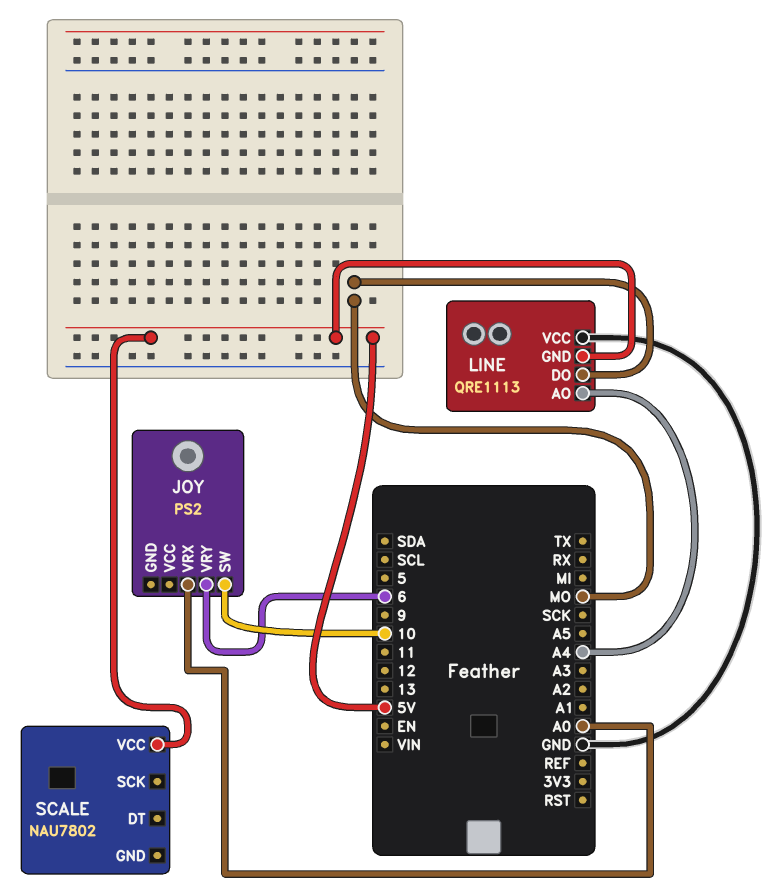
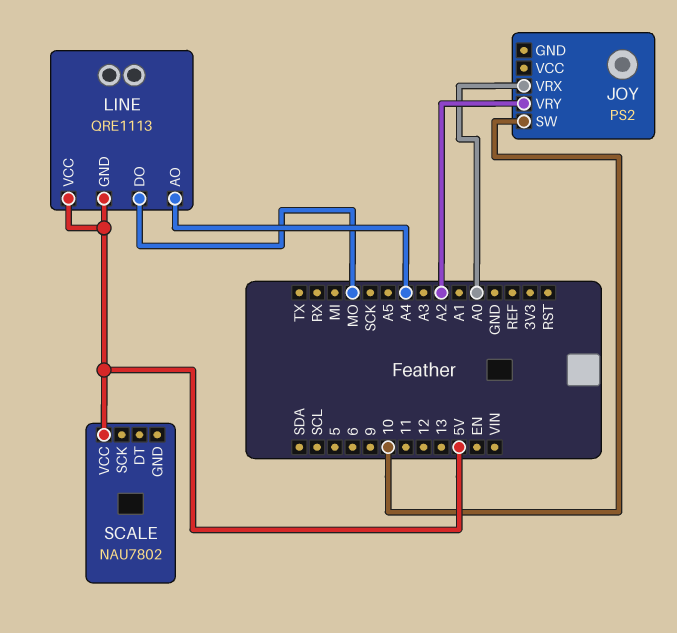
JOY pin VRY: 6 -> A2
LINE pin VCC: GND -> 5V

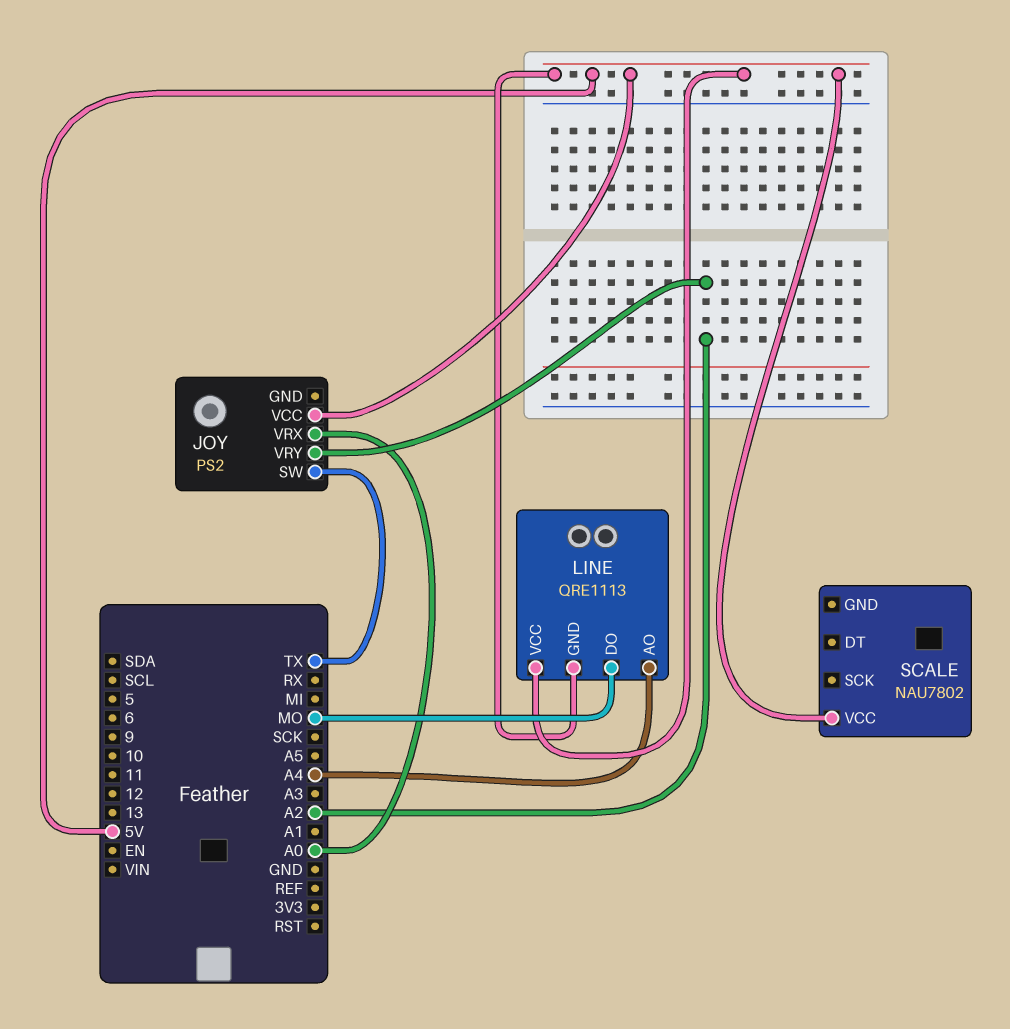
JOY pin SW: 10 -> TX
JOY pin VCC: none -> 5V

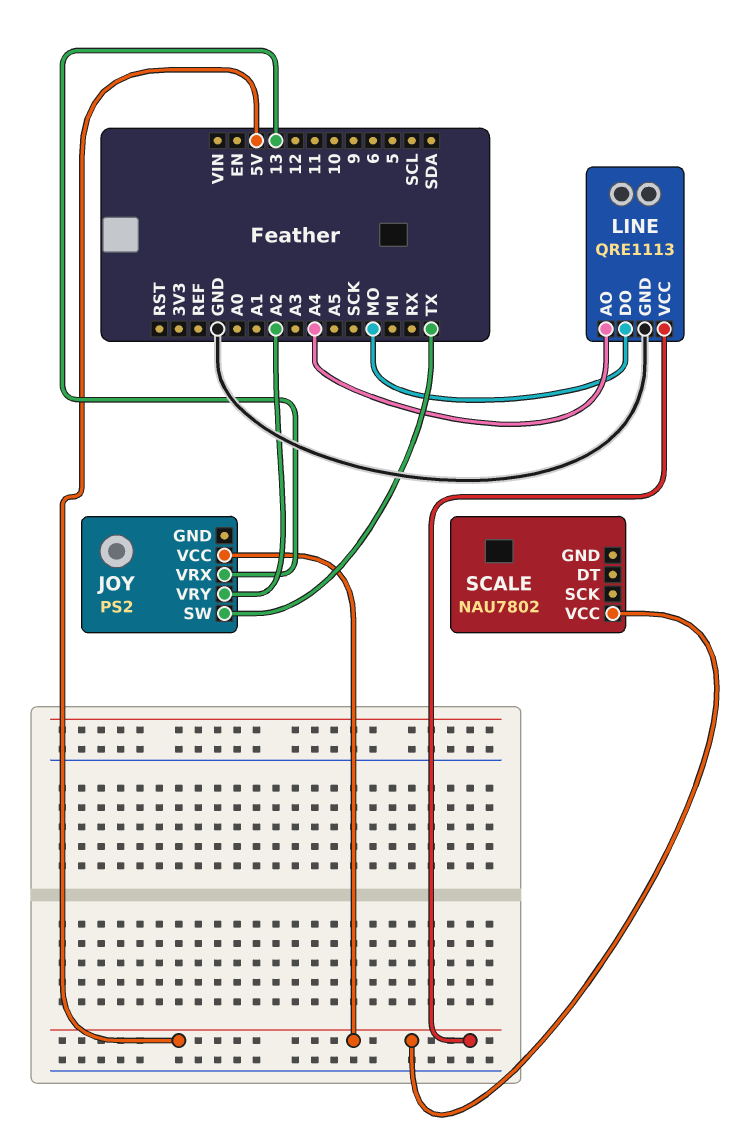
JOY pin VRX: A0 -> 13
LINE pin GND: 5V -> GND

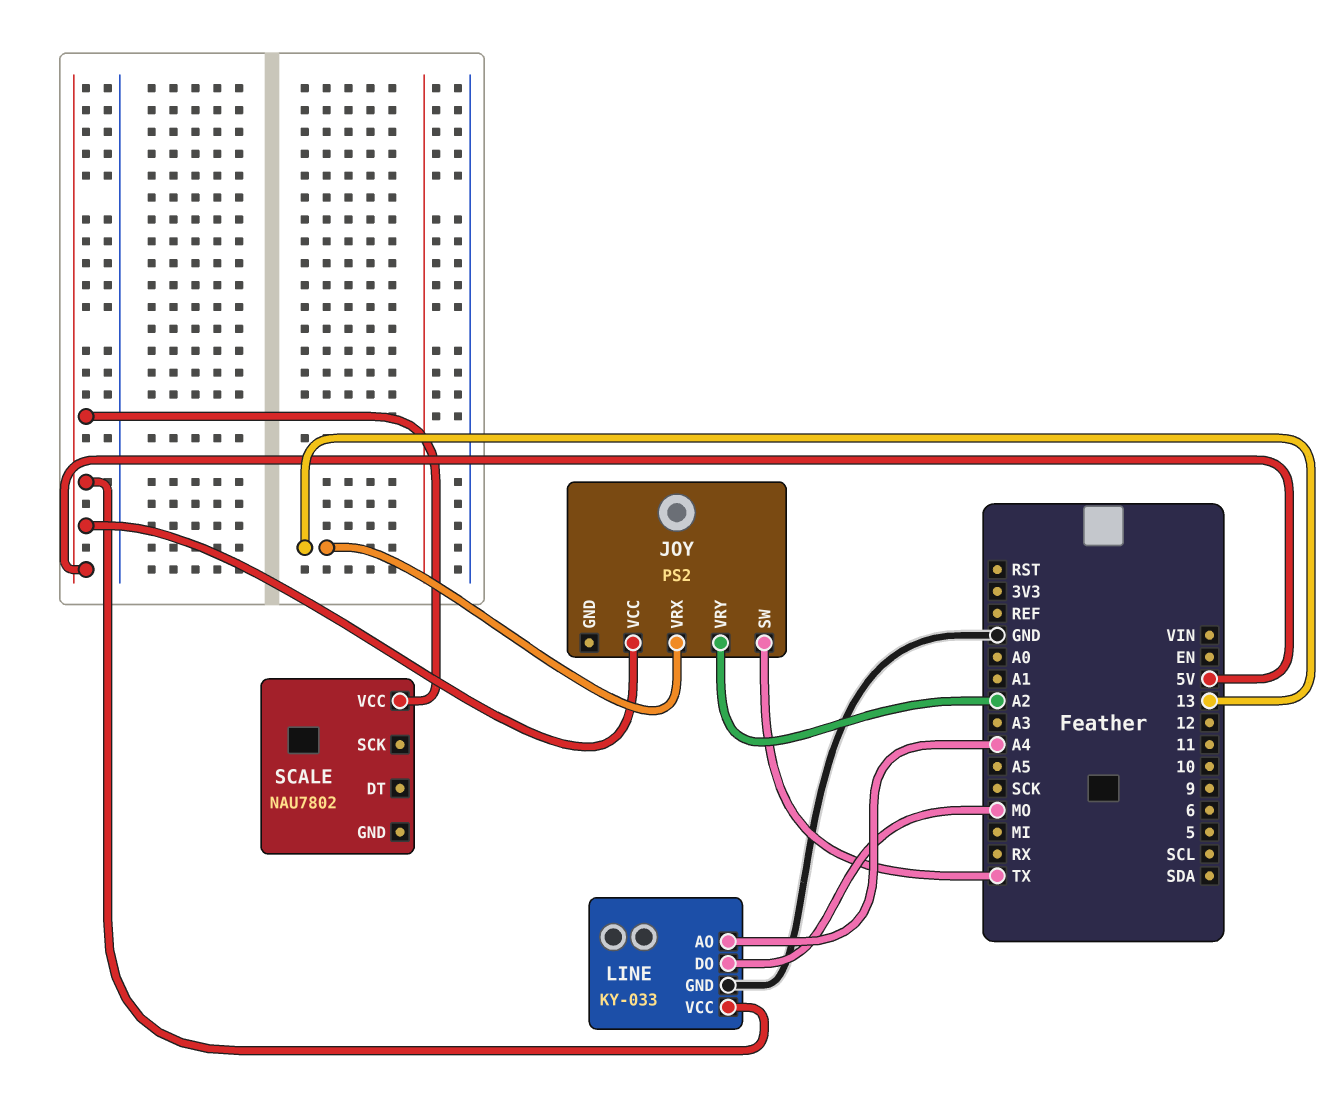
LINE: QRE1113 -> KY-033

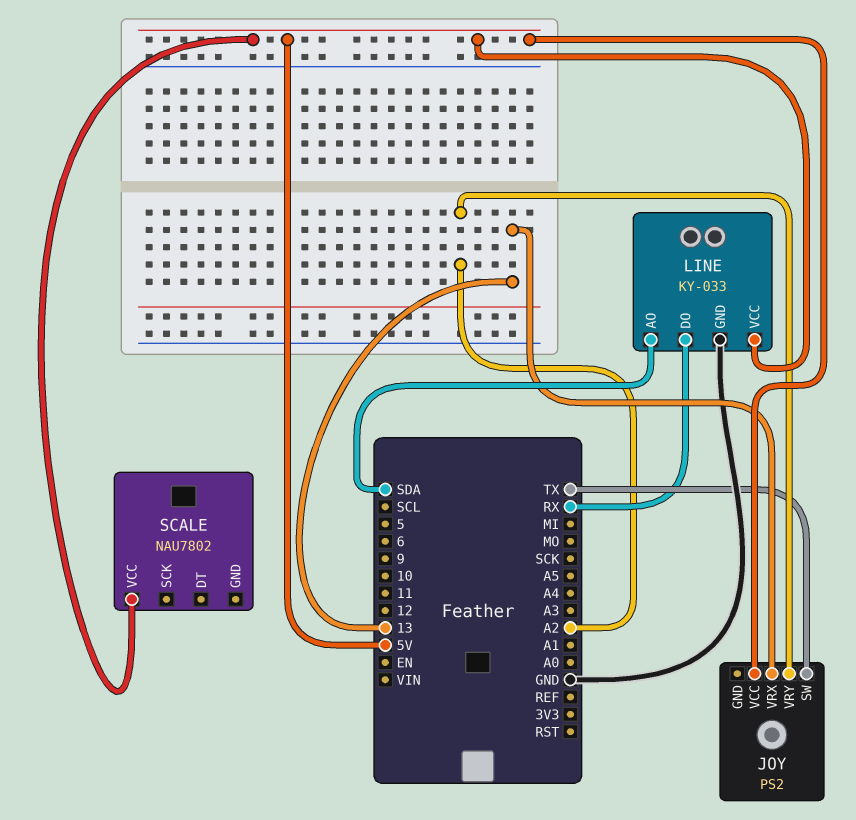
LINE pin AO: A4 -> SDA
LINE pin DO: MO -> RX

